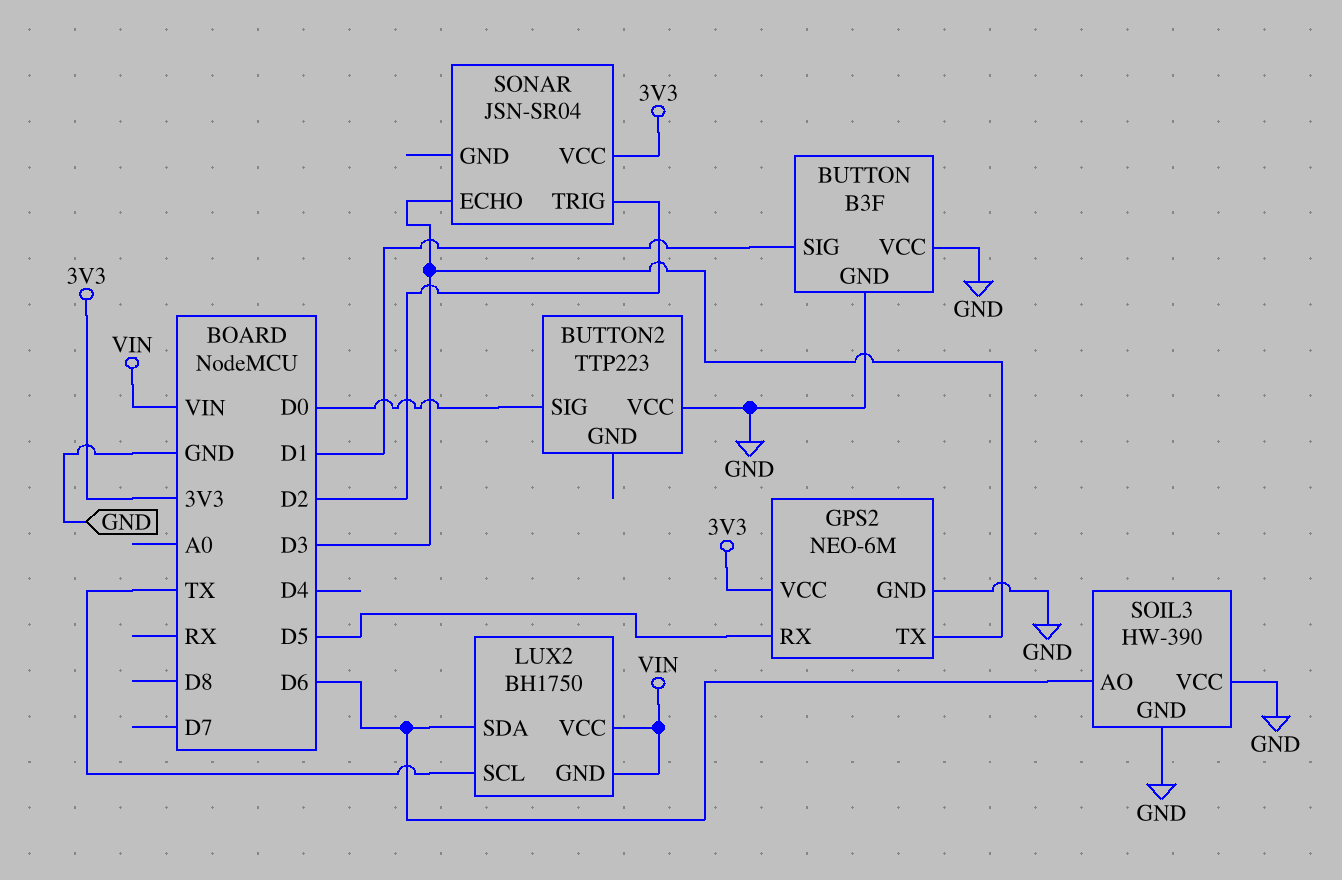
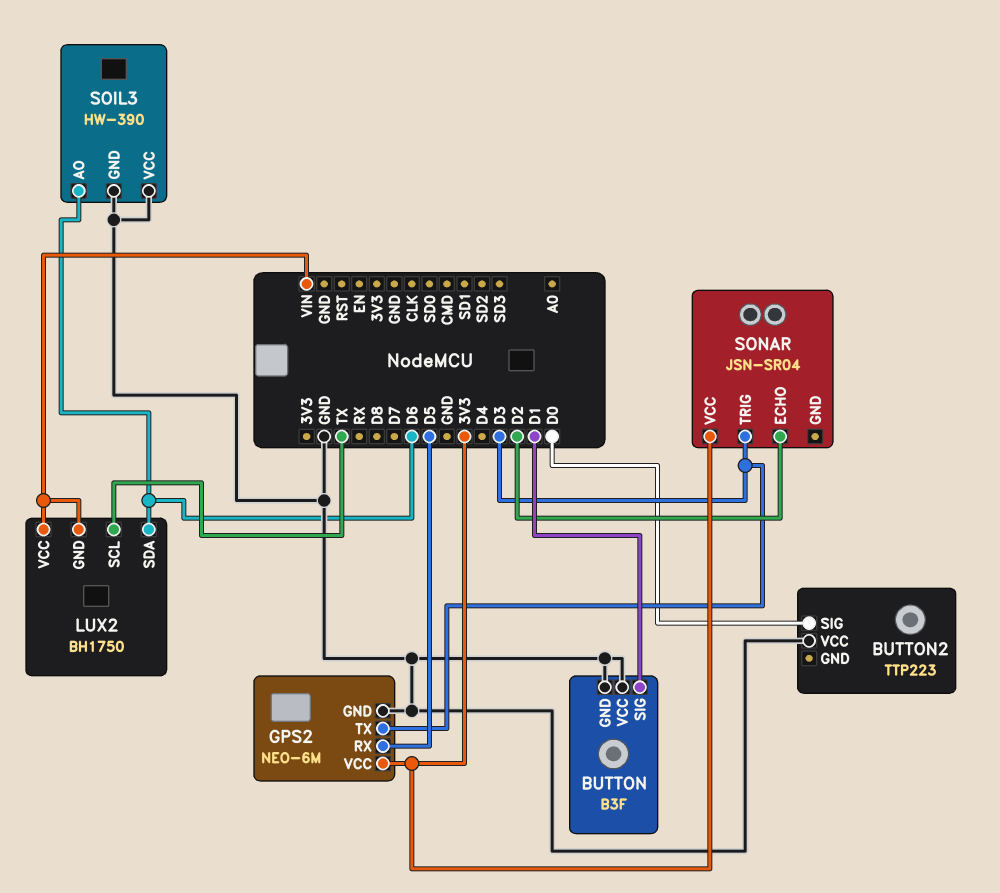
SONAR pin ECHO: D3 -> D2
SONAR pin TRIG: D2 -> D3

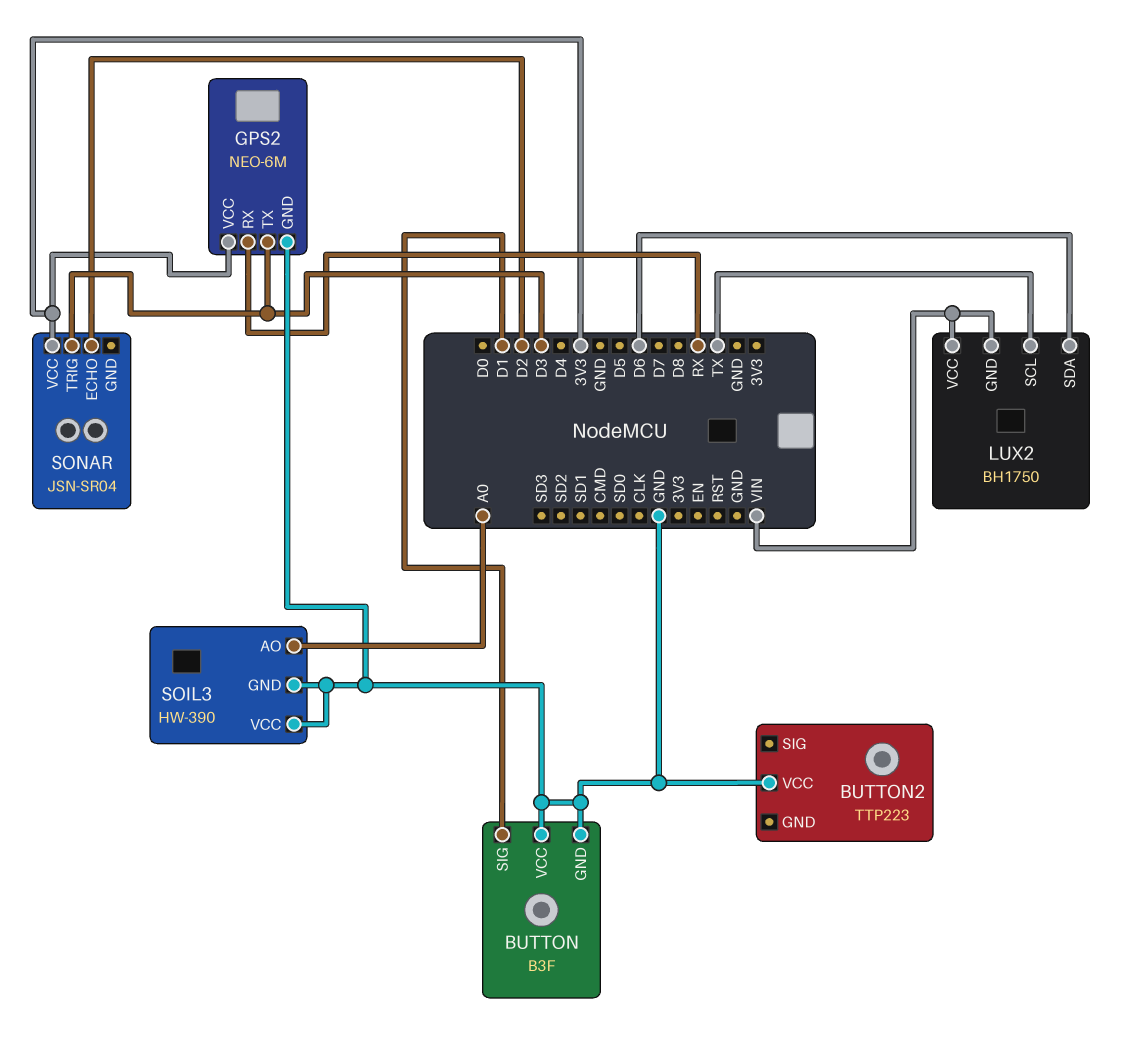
BUTTON2 pin SIG: D0 -> none
GPS2 pin RX: D5 -> RX
SOIL3 pin AO: D6 -> A0

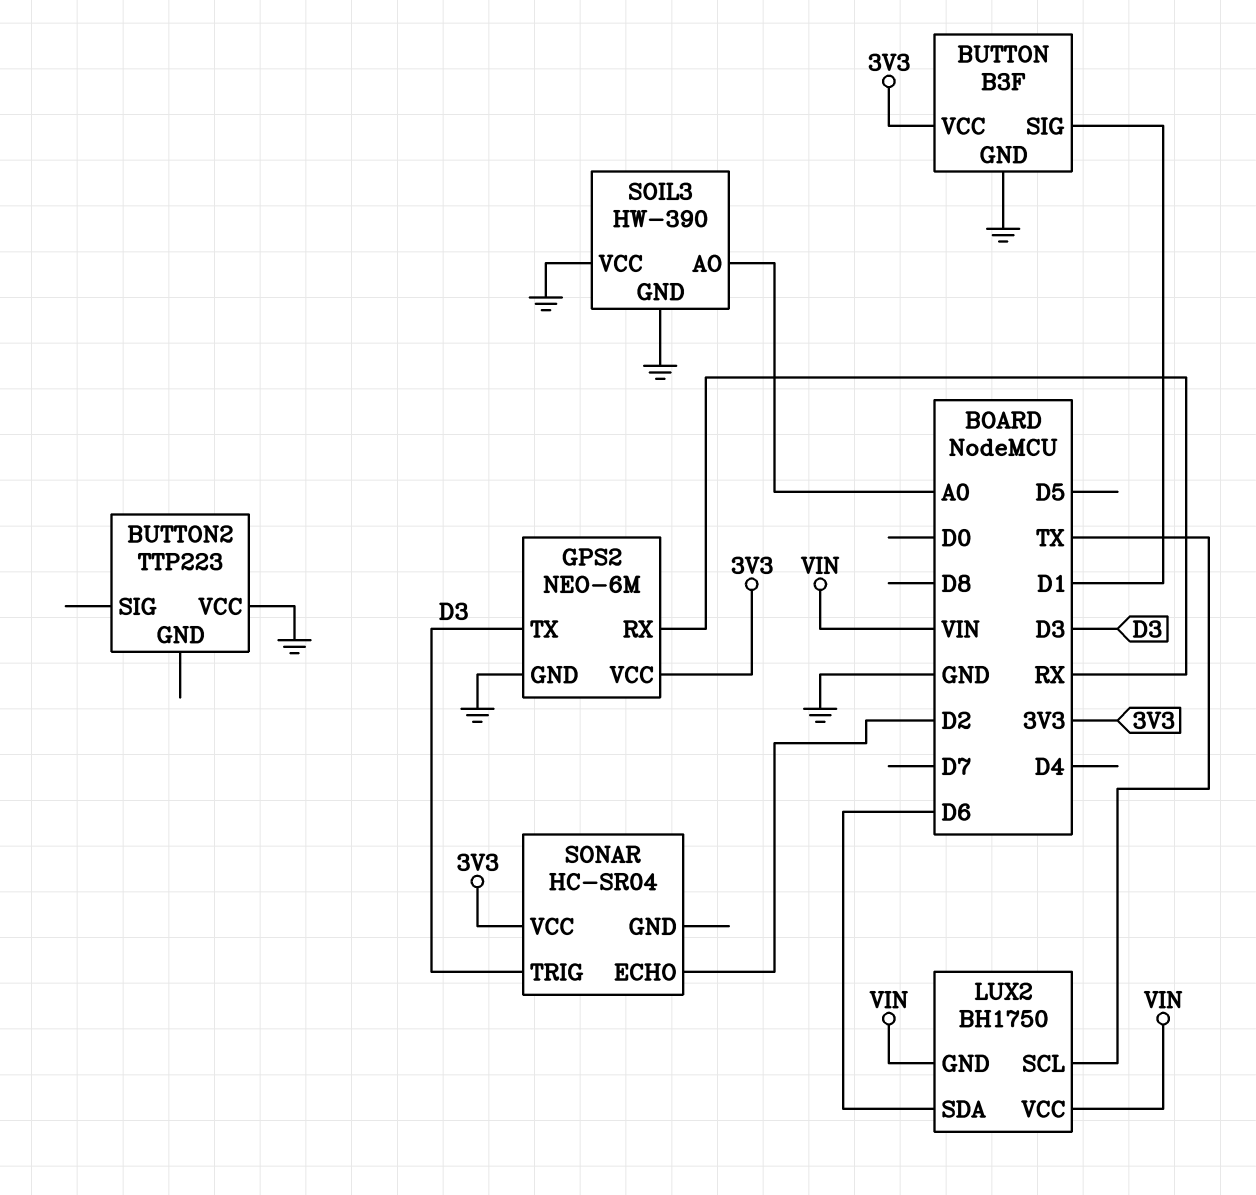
BUTTON pin VCC: GND -> 3V3
SONAR: JSN-SR04 -> HC-SR04

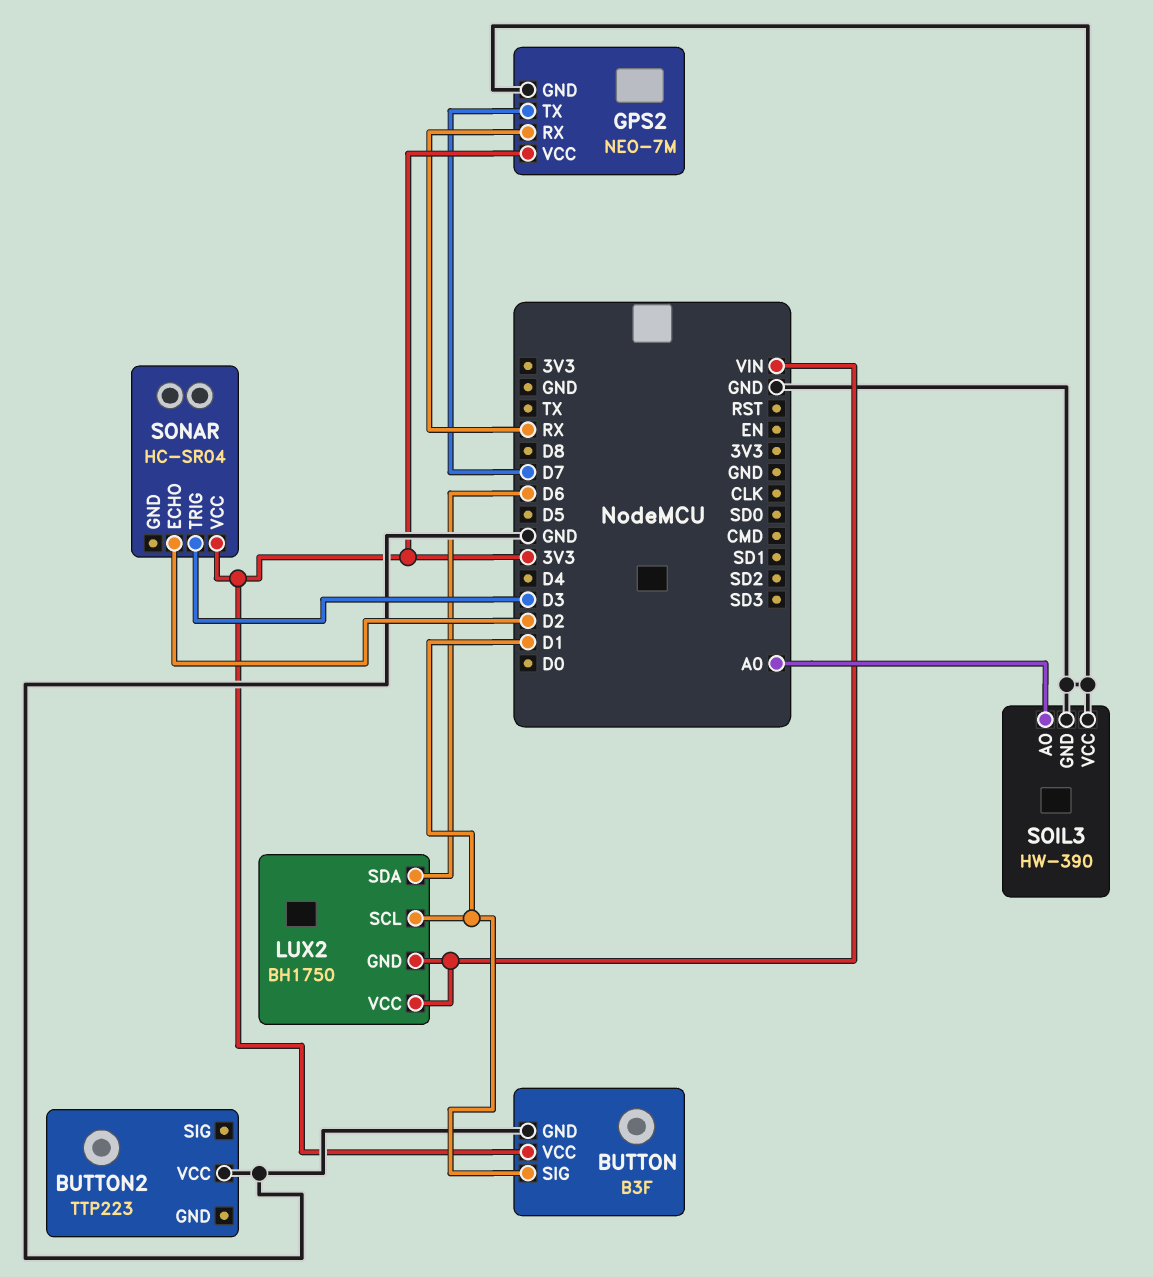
GPS2: NEO-6M -> NEO-7M
GPS2 pin TX: D3 -> D7
LUX2 pin SCL: TX -> D1

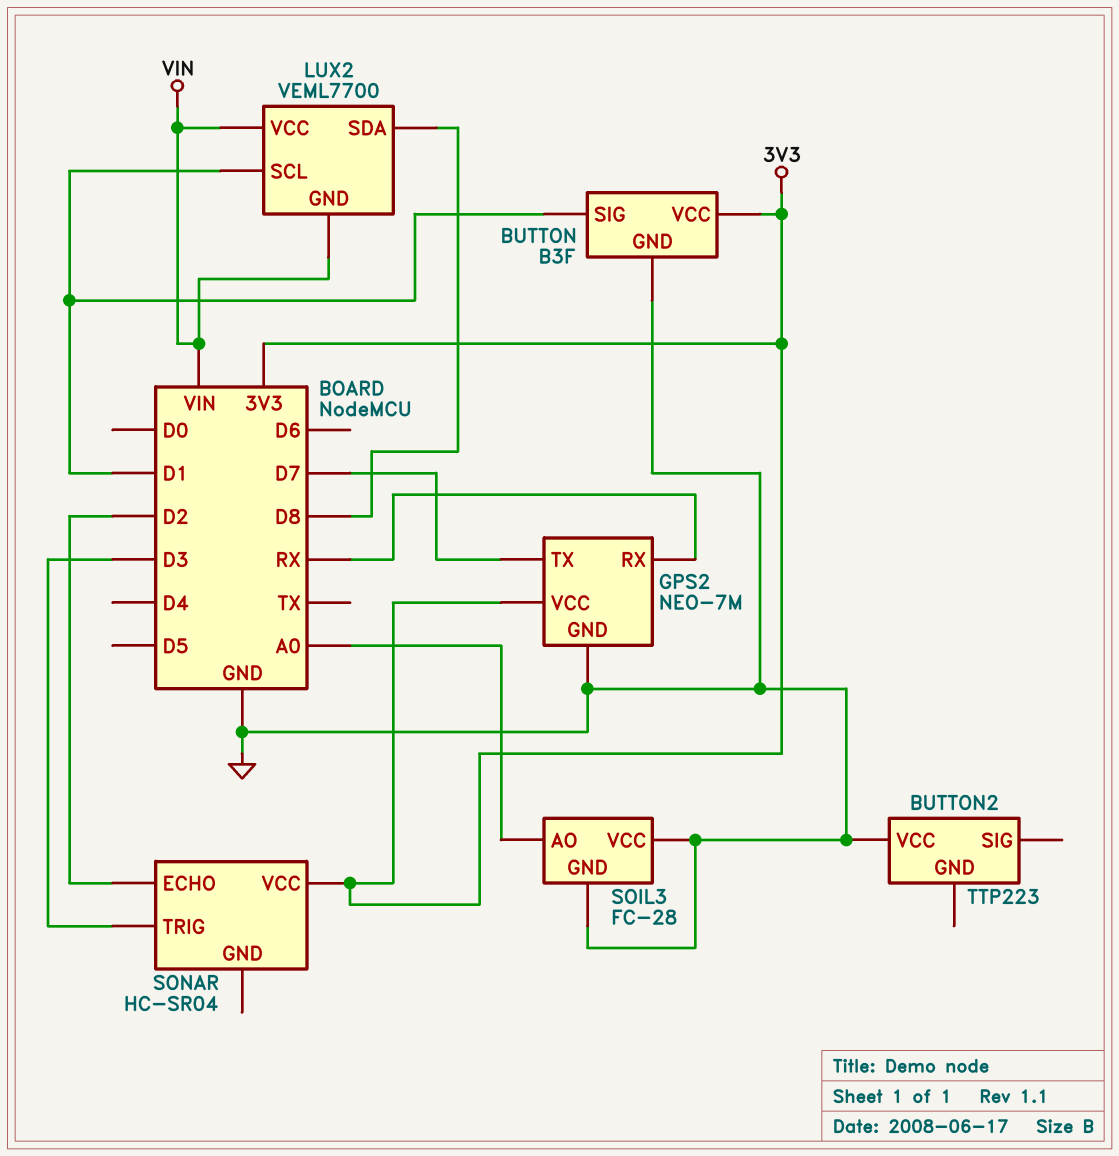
LUX2: BH1750 -> VEML7700
LUX2 pin SDA: D6 -> D8
SOIL3: HW-390 -> FC-28

